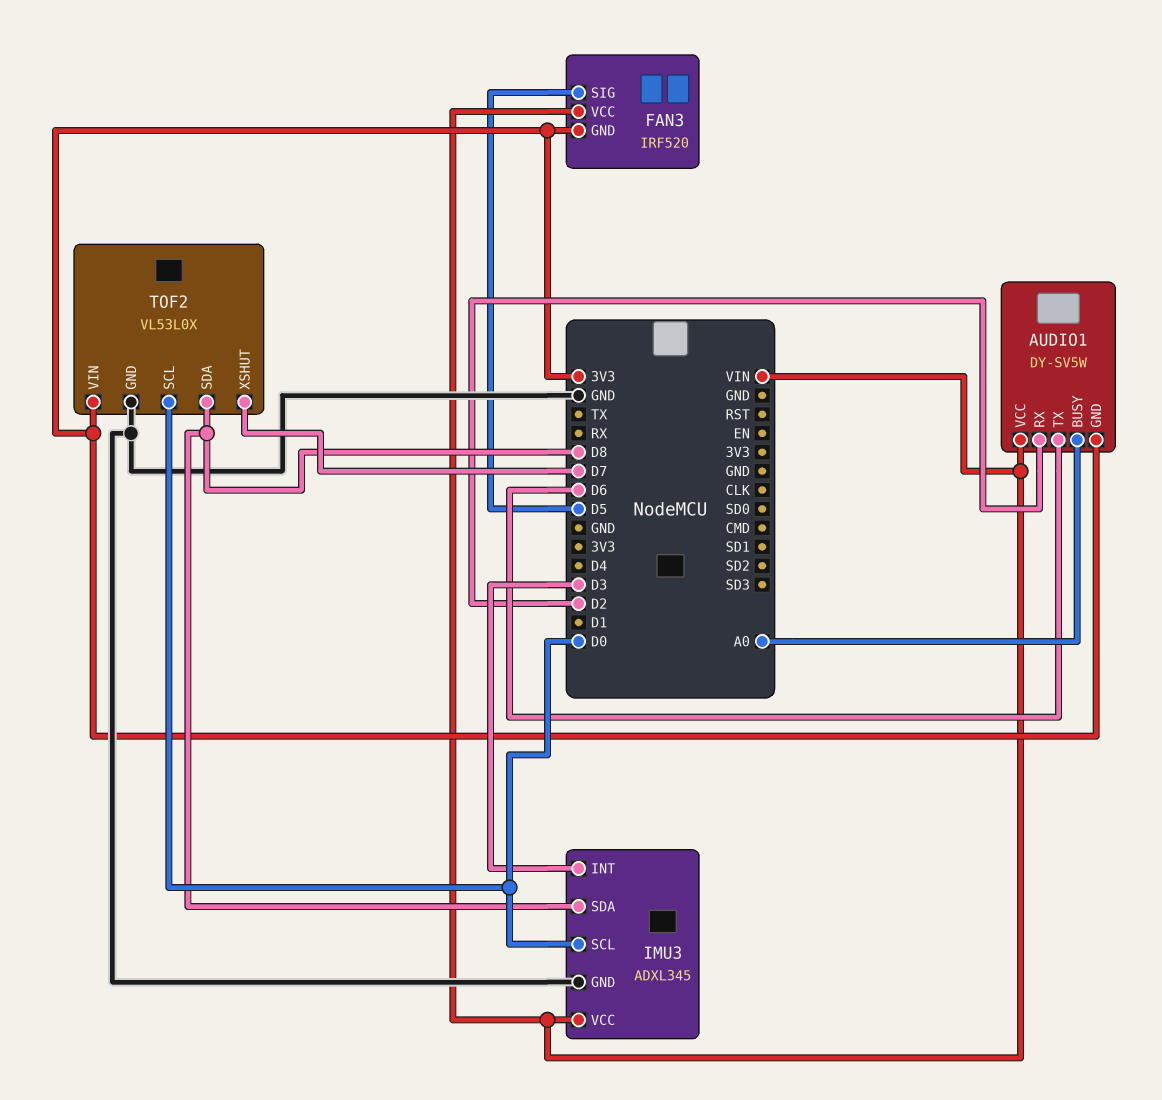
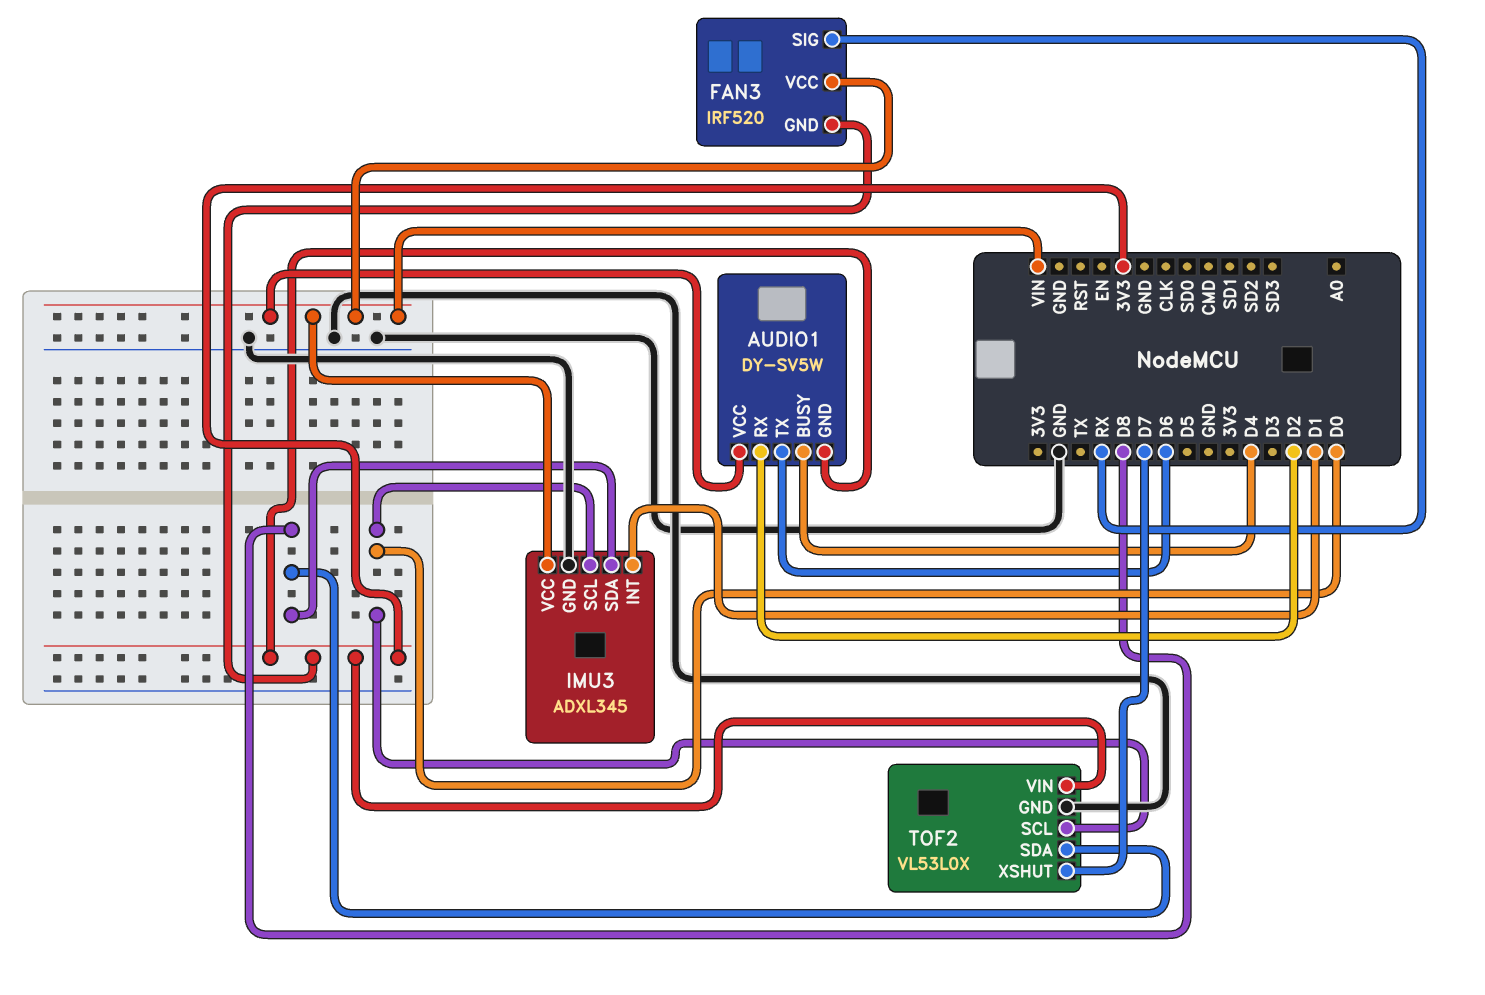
AUDIO1 pin BUSY: A0 -> D4
FAN3 pin SIG: D5 -> RX
IMU3 pin INT: D3 -> D1

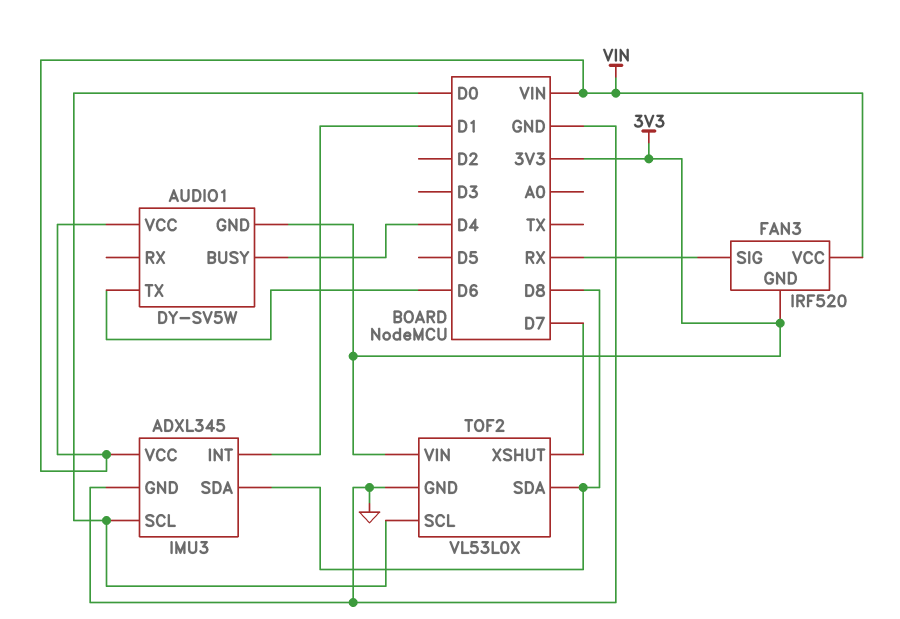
AUDIO1 pin RX: D2 -> none

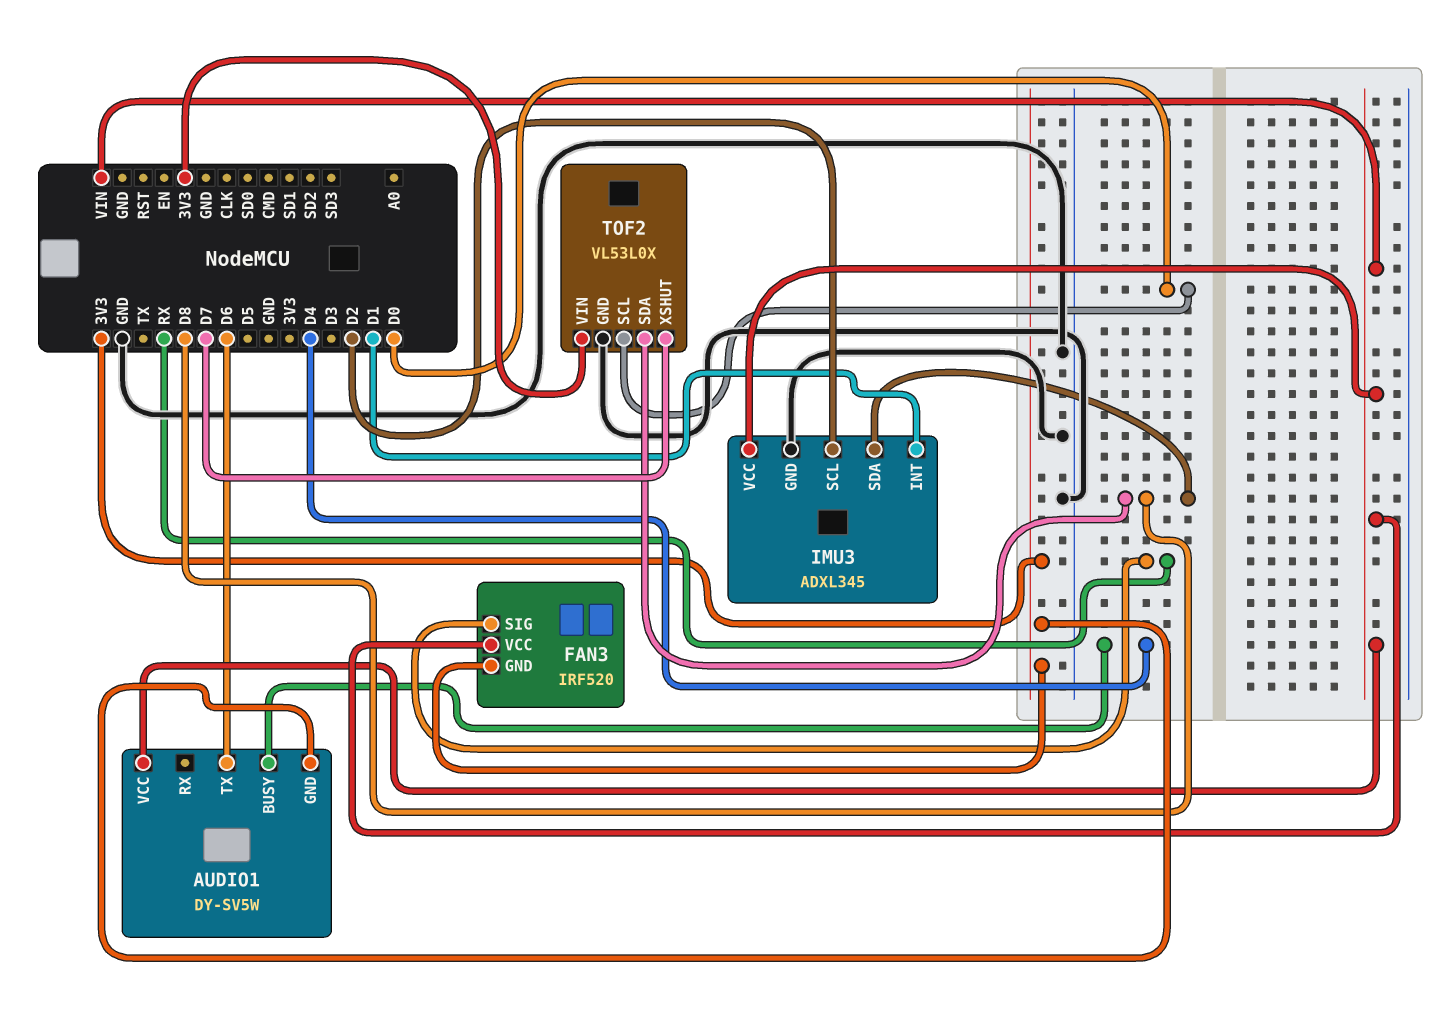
IMU3 pin SCL: D0 -> D2

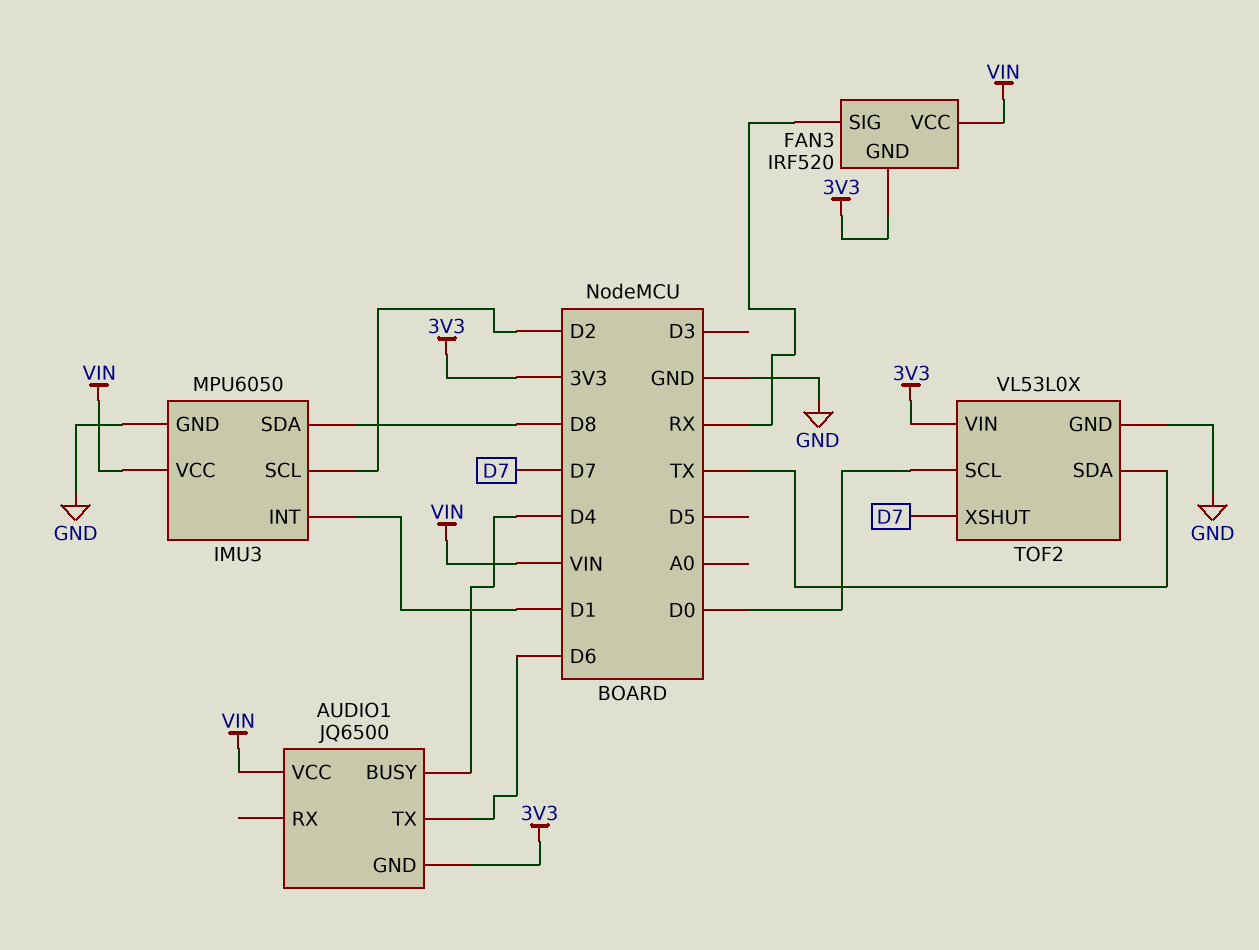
AUDIO1: DY-SV5W -> JQ6500
IMU3: ADXL345 -> MPU6050
TOF2 pin SDA: D8 -> TX

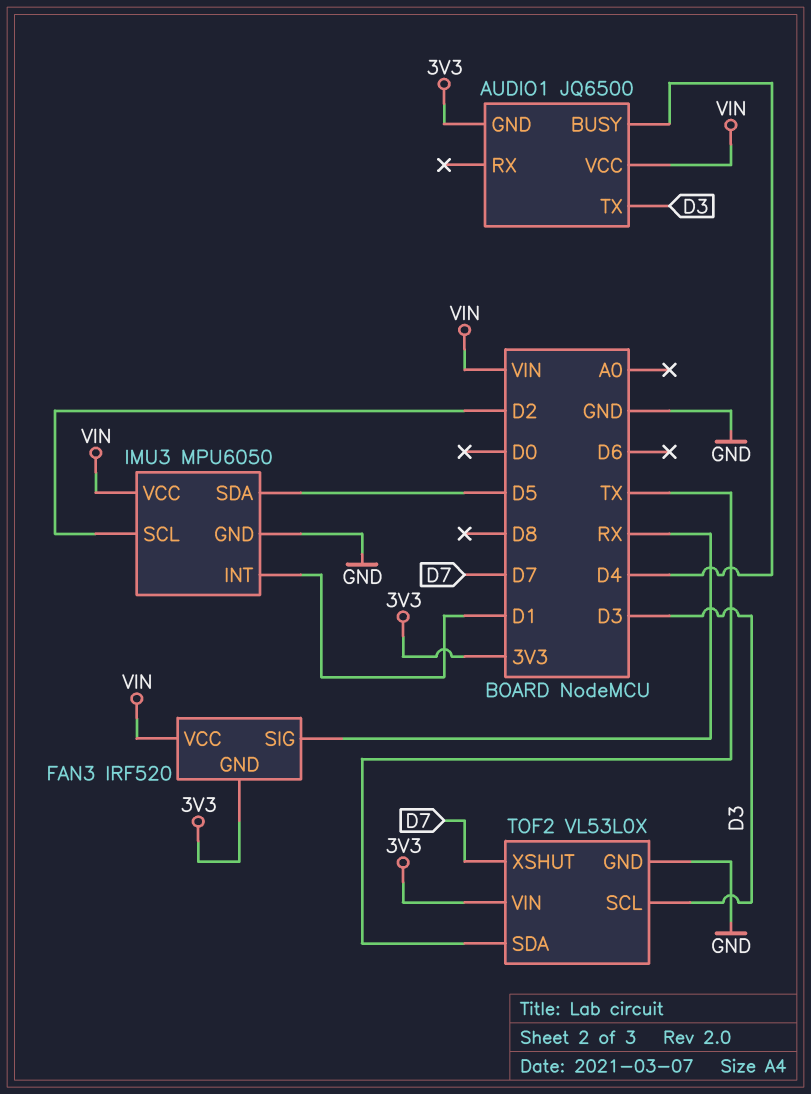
AUDIO1 pin TX: D6 -> D3
IMU3 pin SDA: D8 -> D5
TOF2 pin SCL: D0 -> D3

